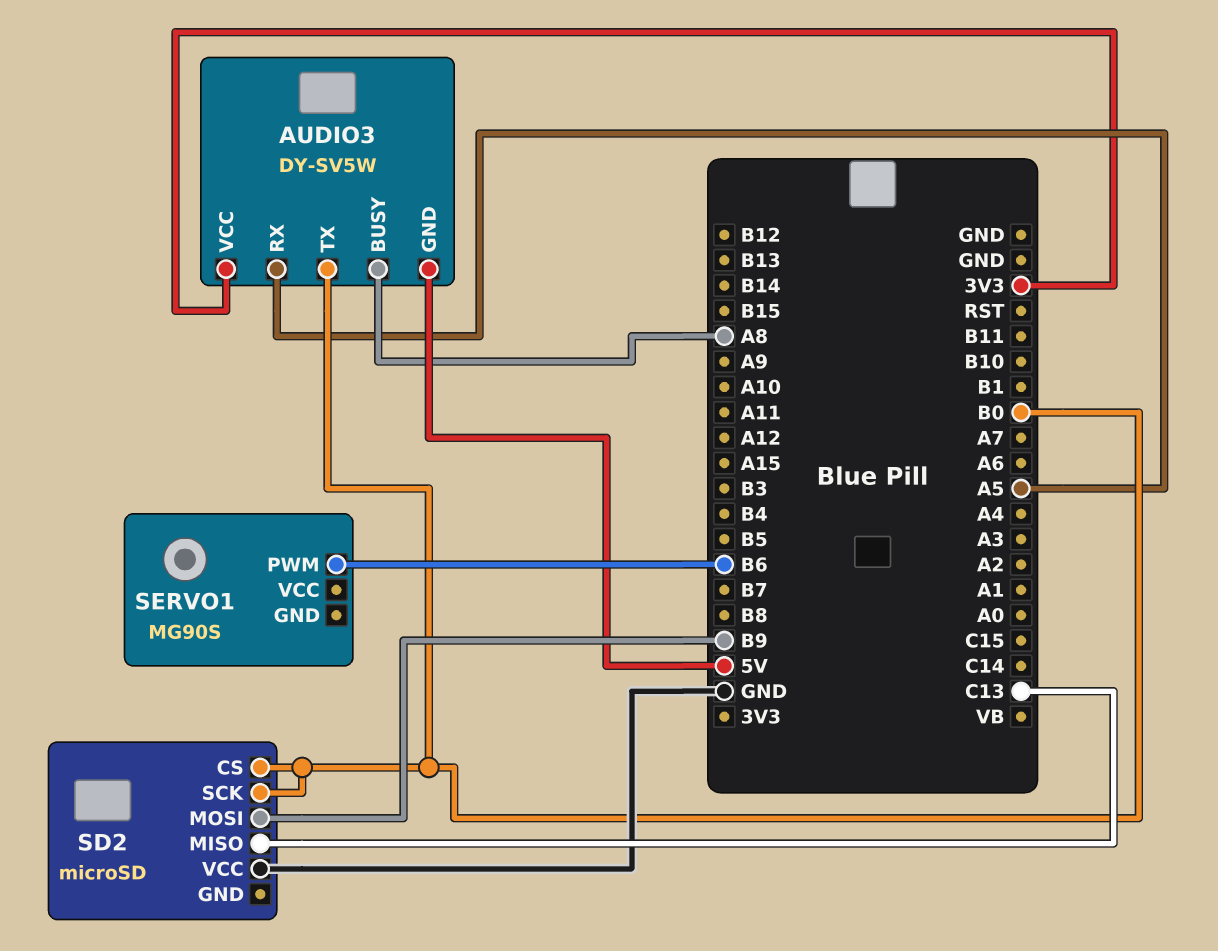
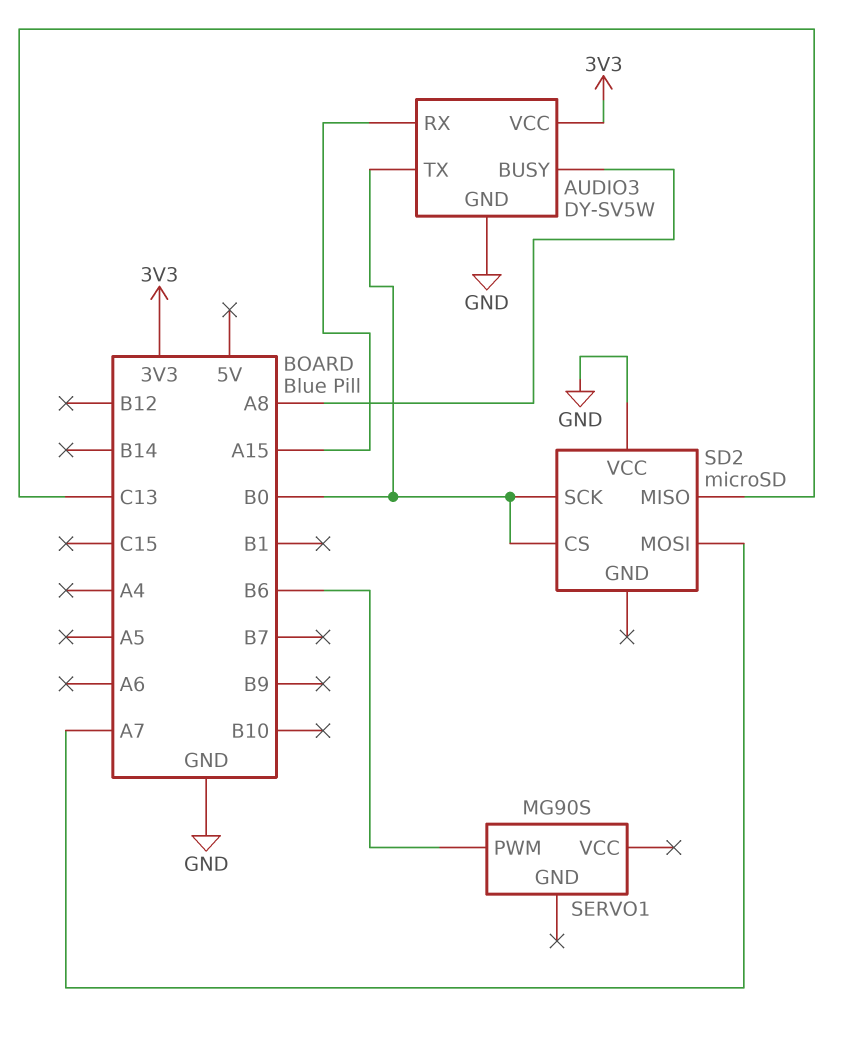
AUDIO3 pin GND: 5V -> GND
AUDIO3 pin RX: A5 -> A15
SD2 pin MOSI: B9 -> A7

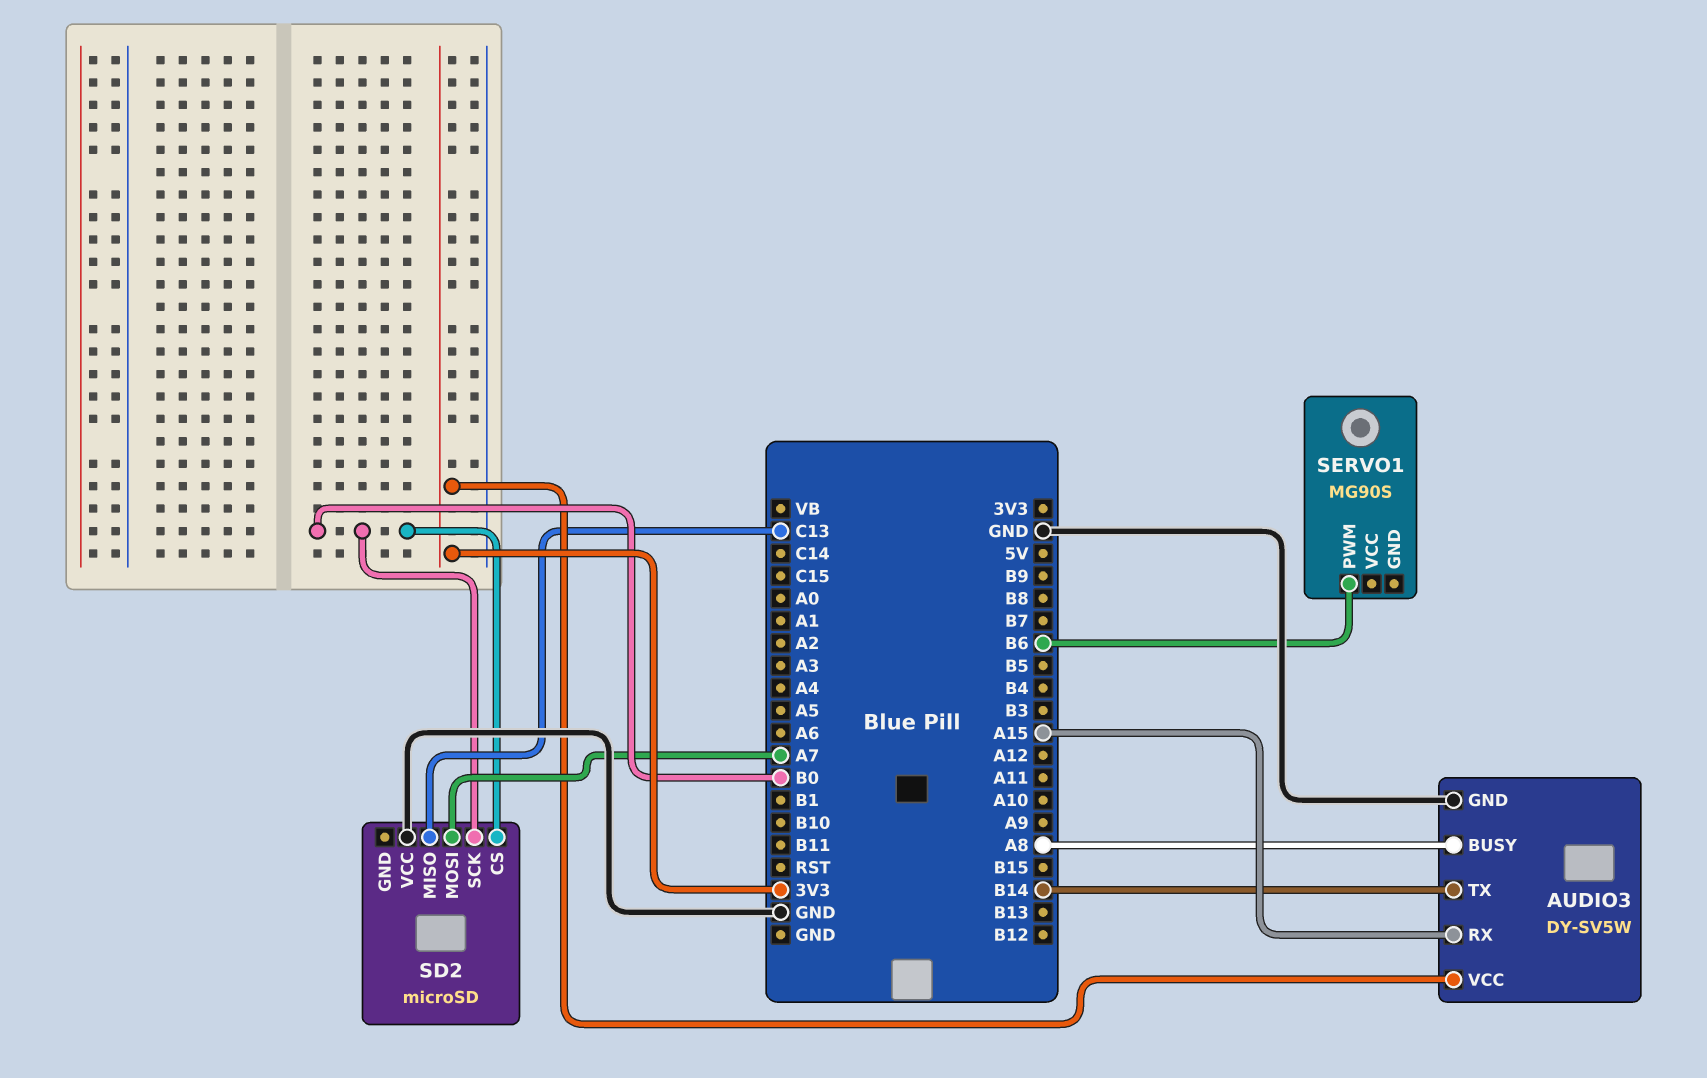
AUDIO3 pin TX: B0 -> B14

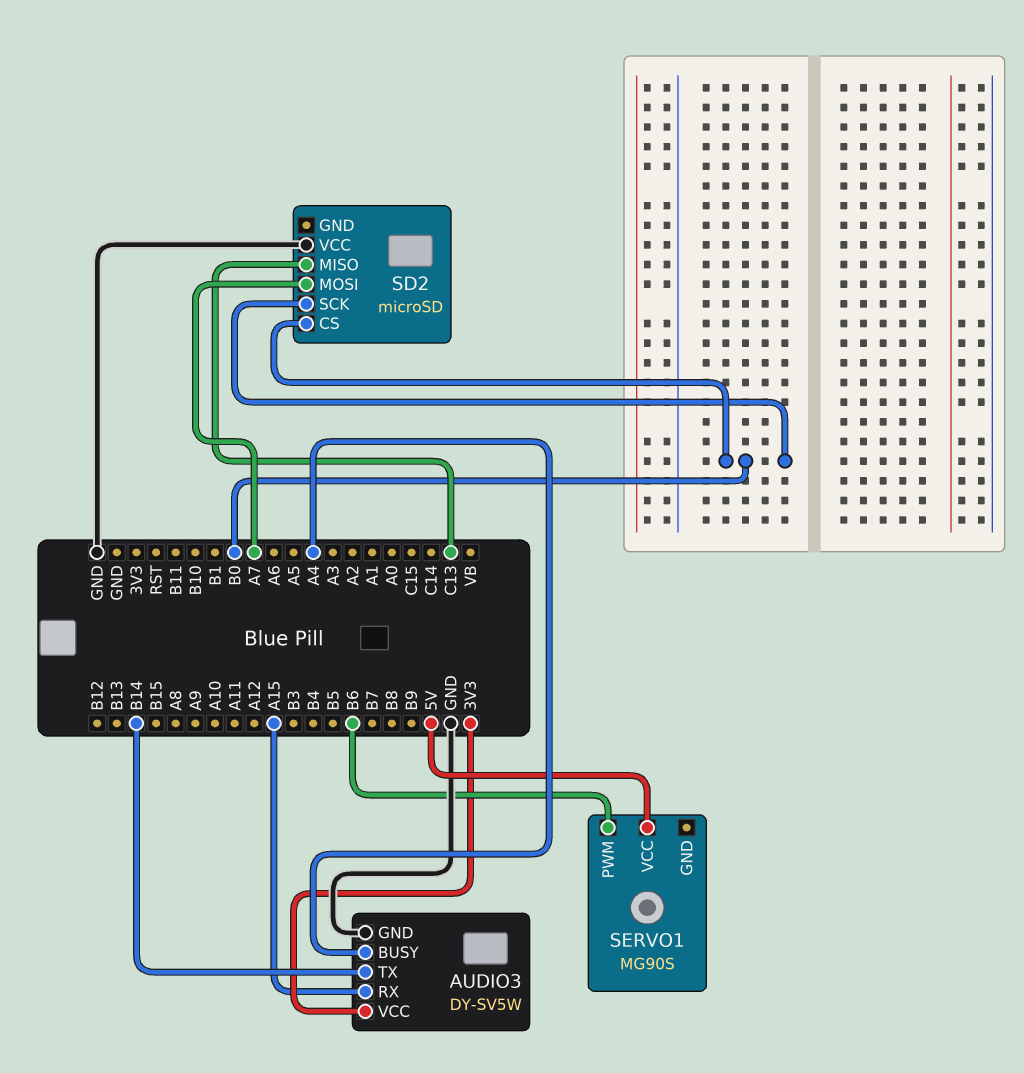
AUDIO3 pin BUSY: A8 -> A4
SERVO1 pin VCC: none -> 5V

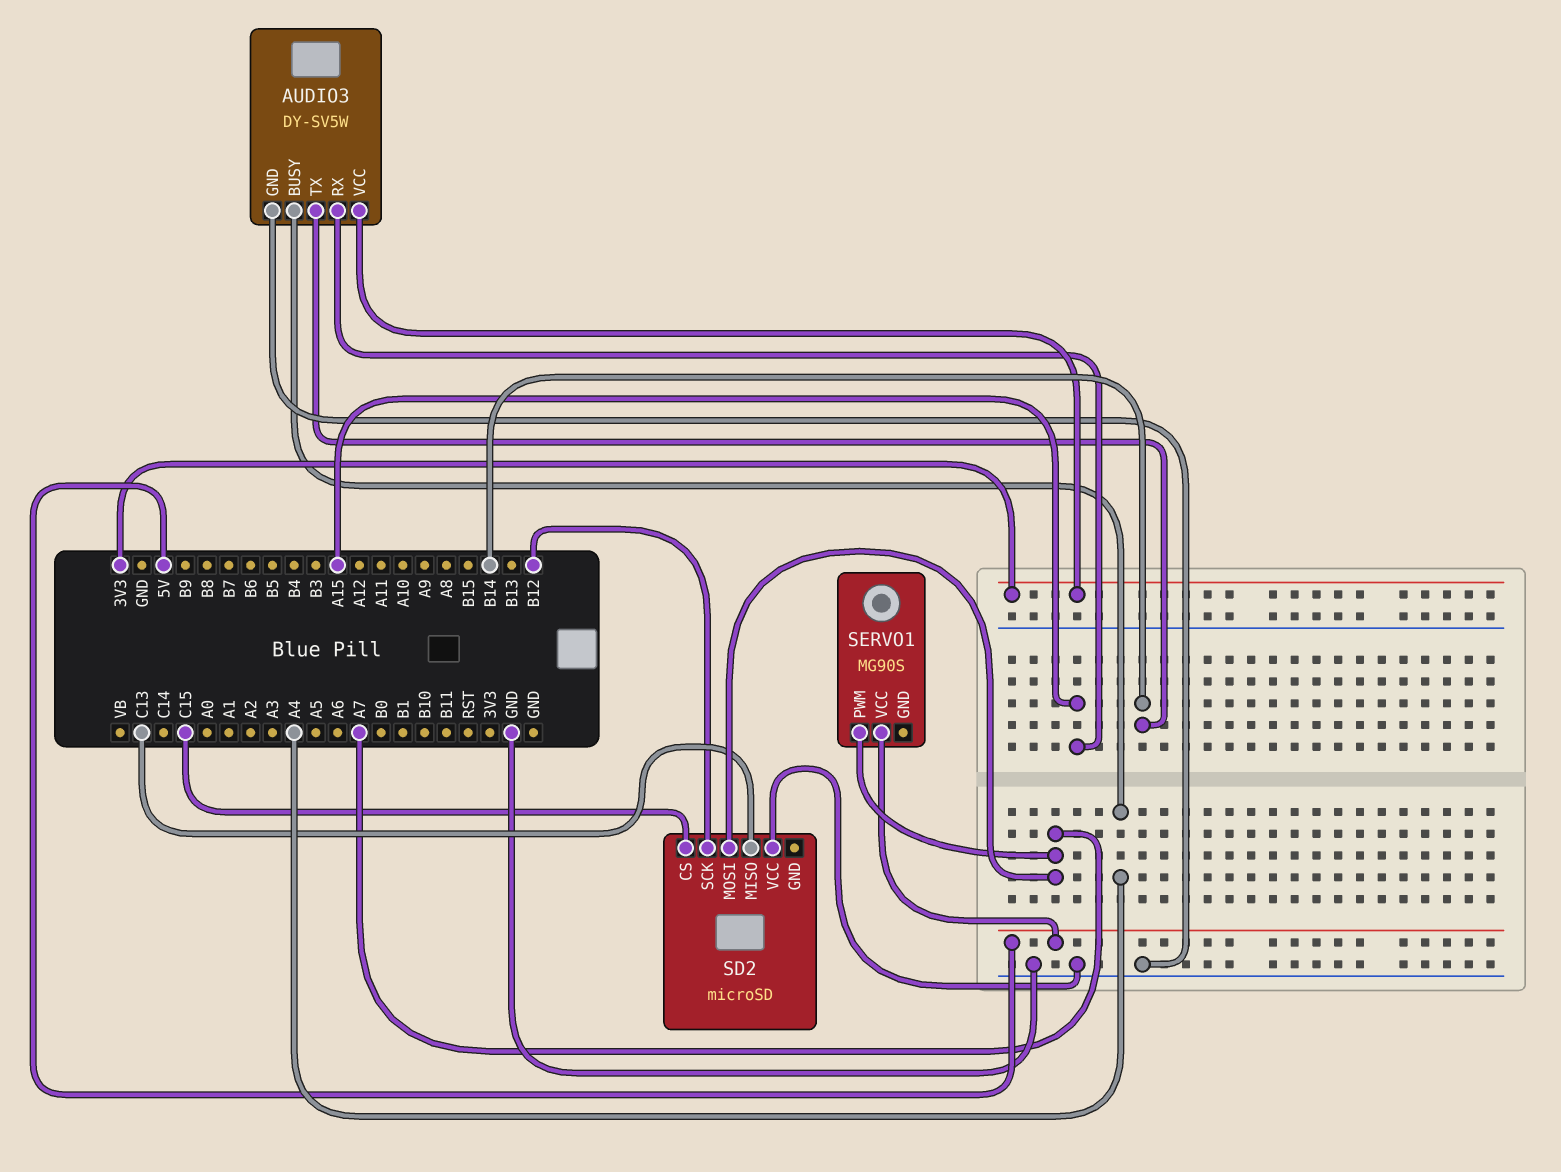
SD2 pin CS: B0 -> C15
SD2 pin SCK: B0 -> B12
SERVO1 pin PWM: B6 -> A7

